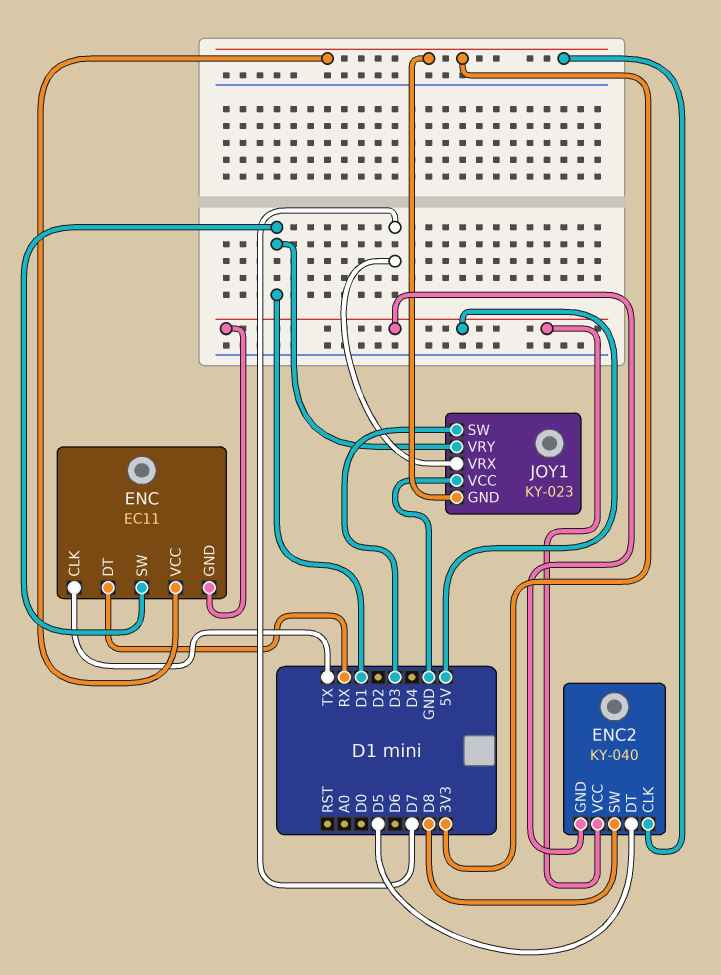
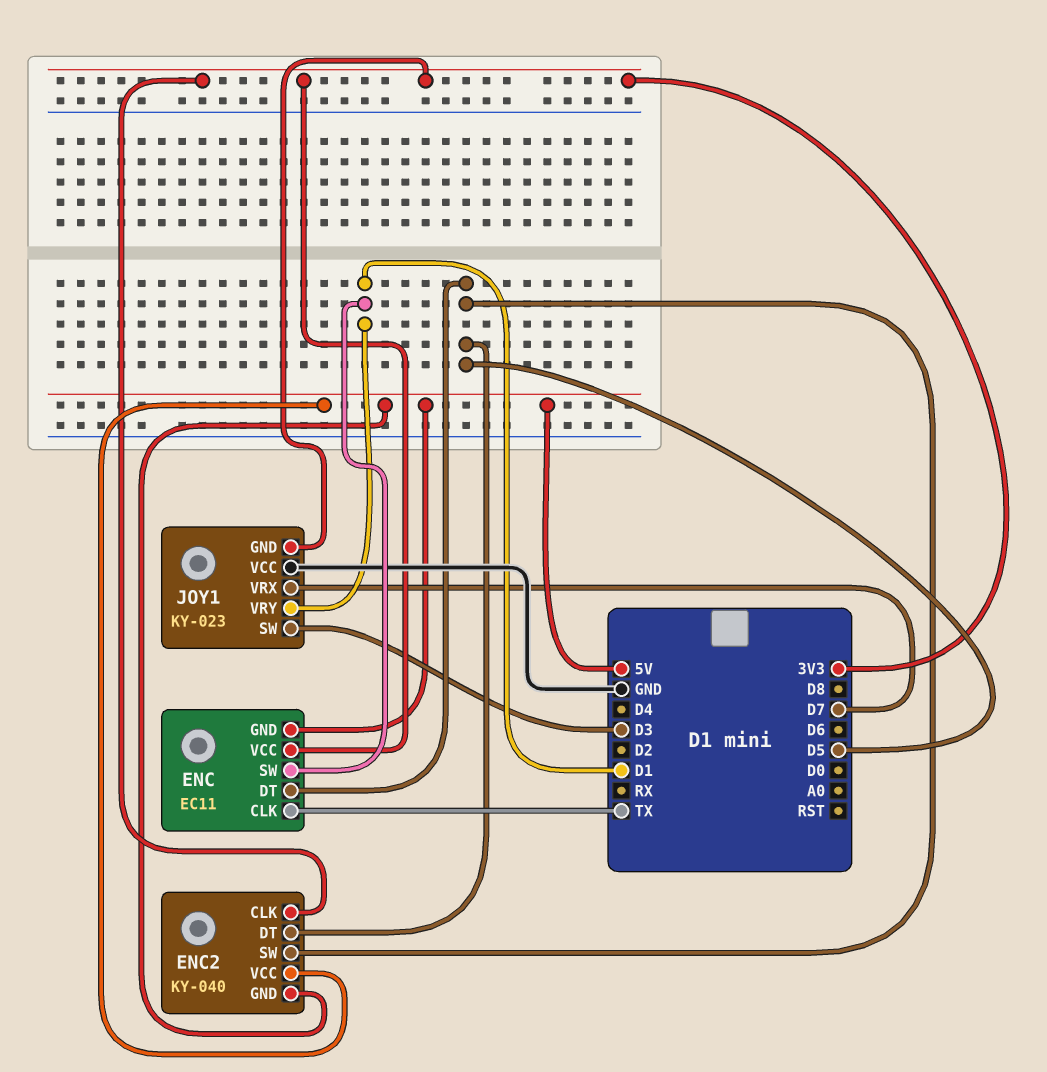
ENC pin DT: RX -> D5
ENC2 pin SW: D8 -> D5

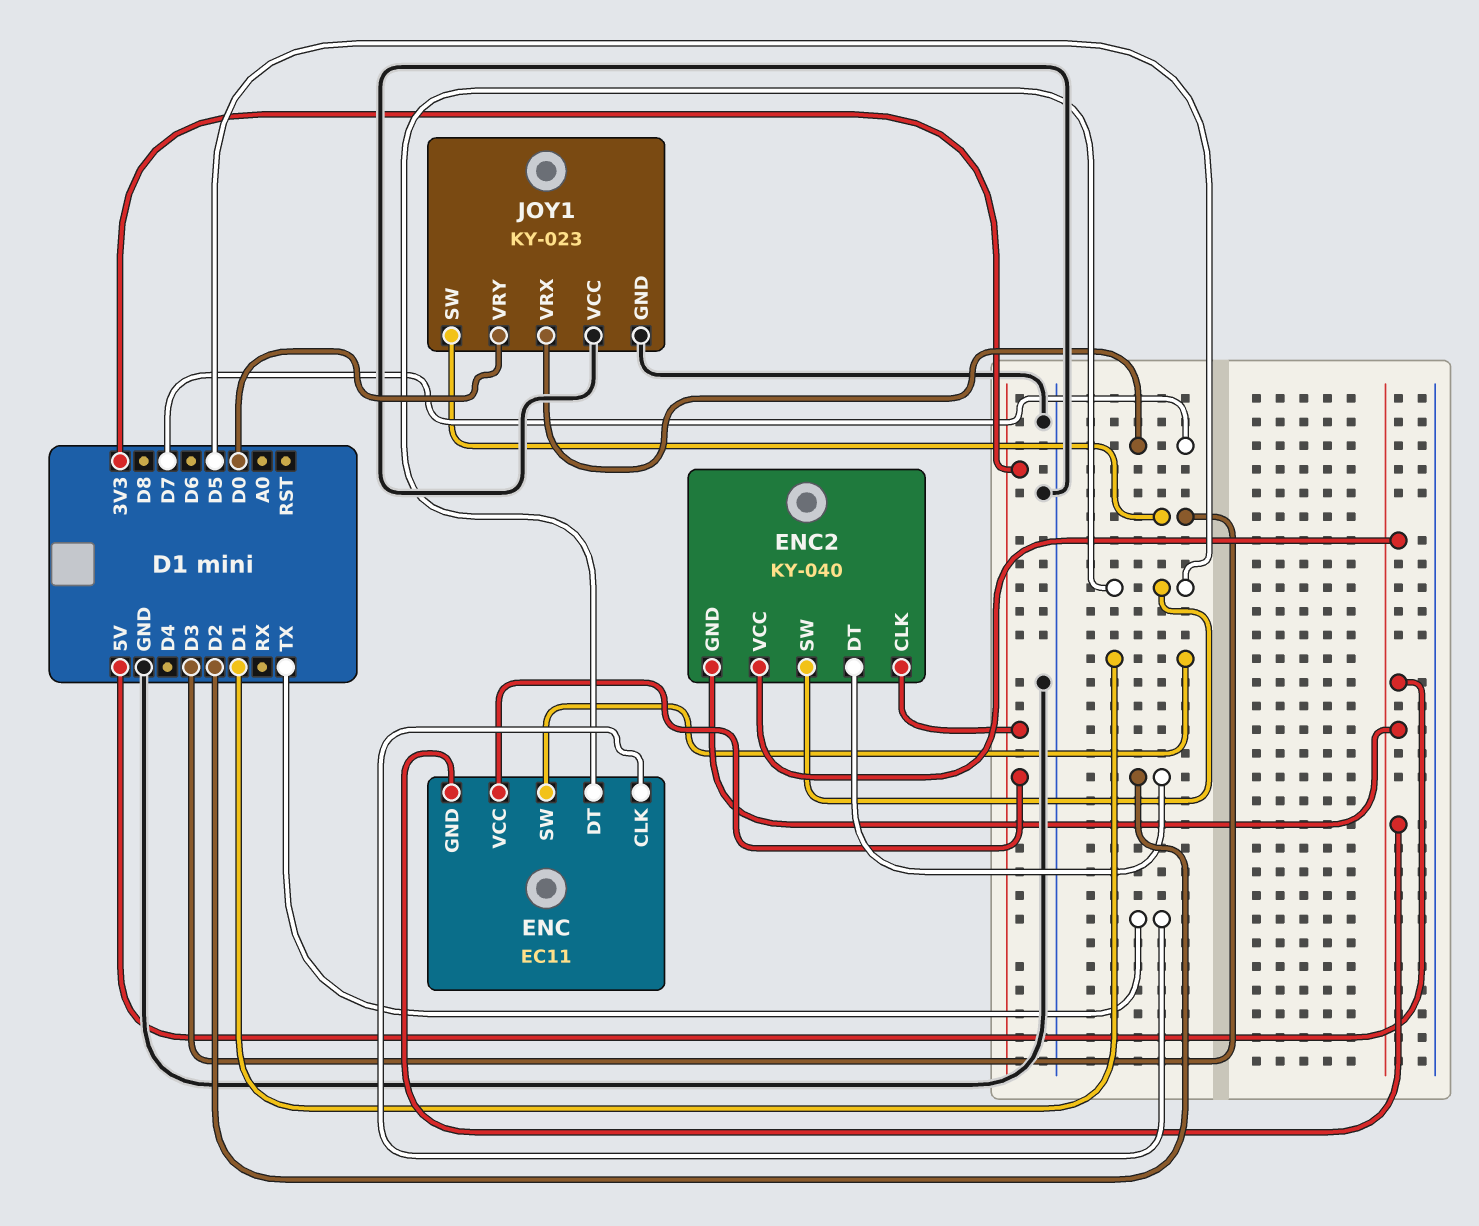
ENC2 pin DT: D5 -> D2
JOY1 pin GND: 3V3 -> GND
JOY1 pin VRY: D1 -> D0

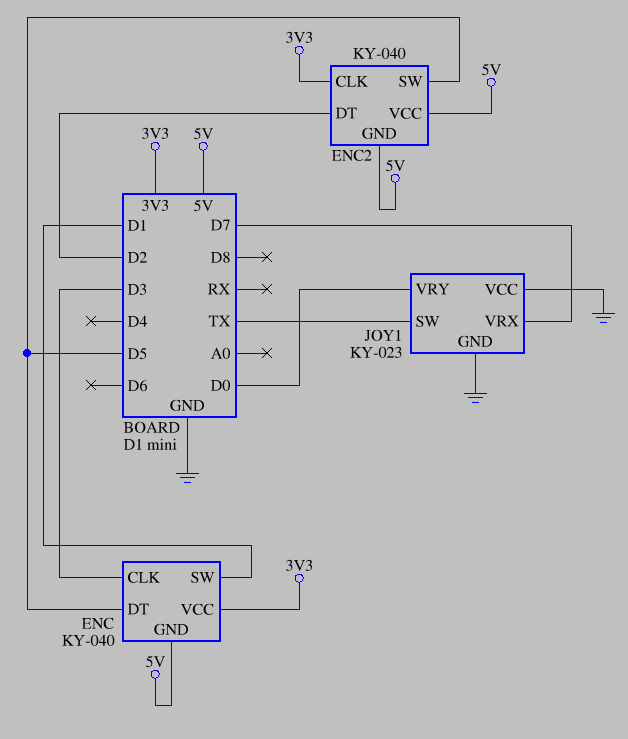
ENC: EC11 -> KY-040
ENC pin CLK: TX -> D3
JOY1 pin SW: D3 -> TX

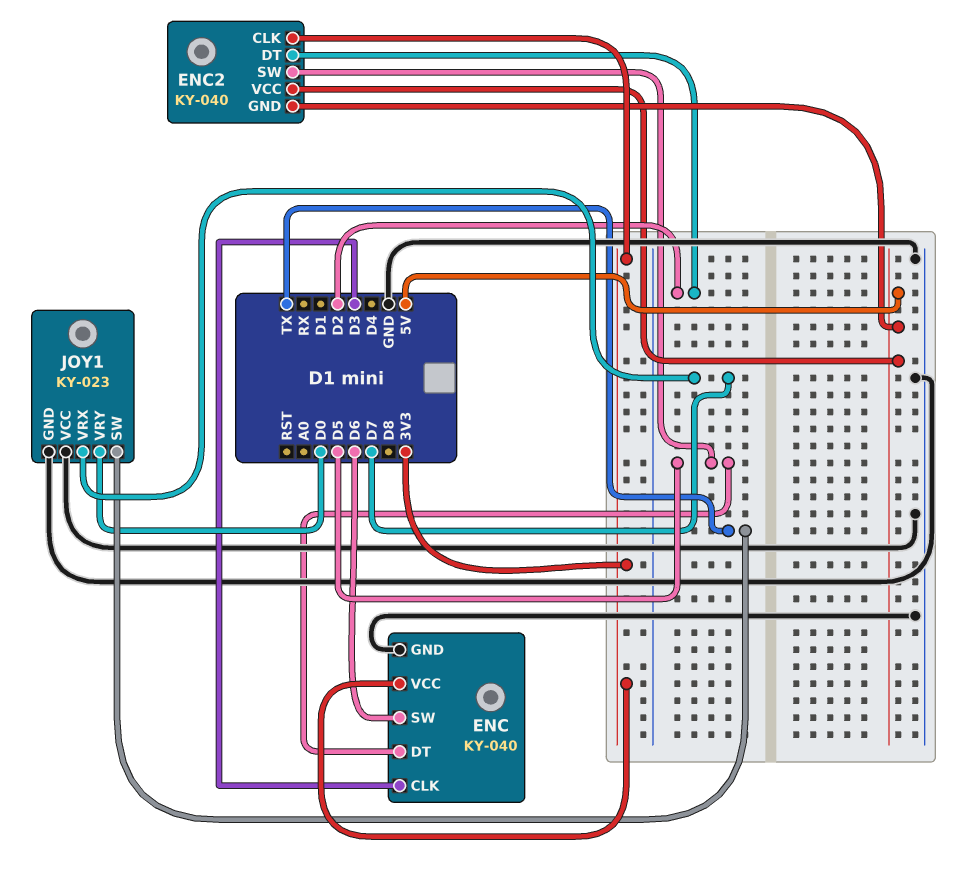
ENC pin GND: 5V -> GND
ENC pin SW: D1 -> D6

